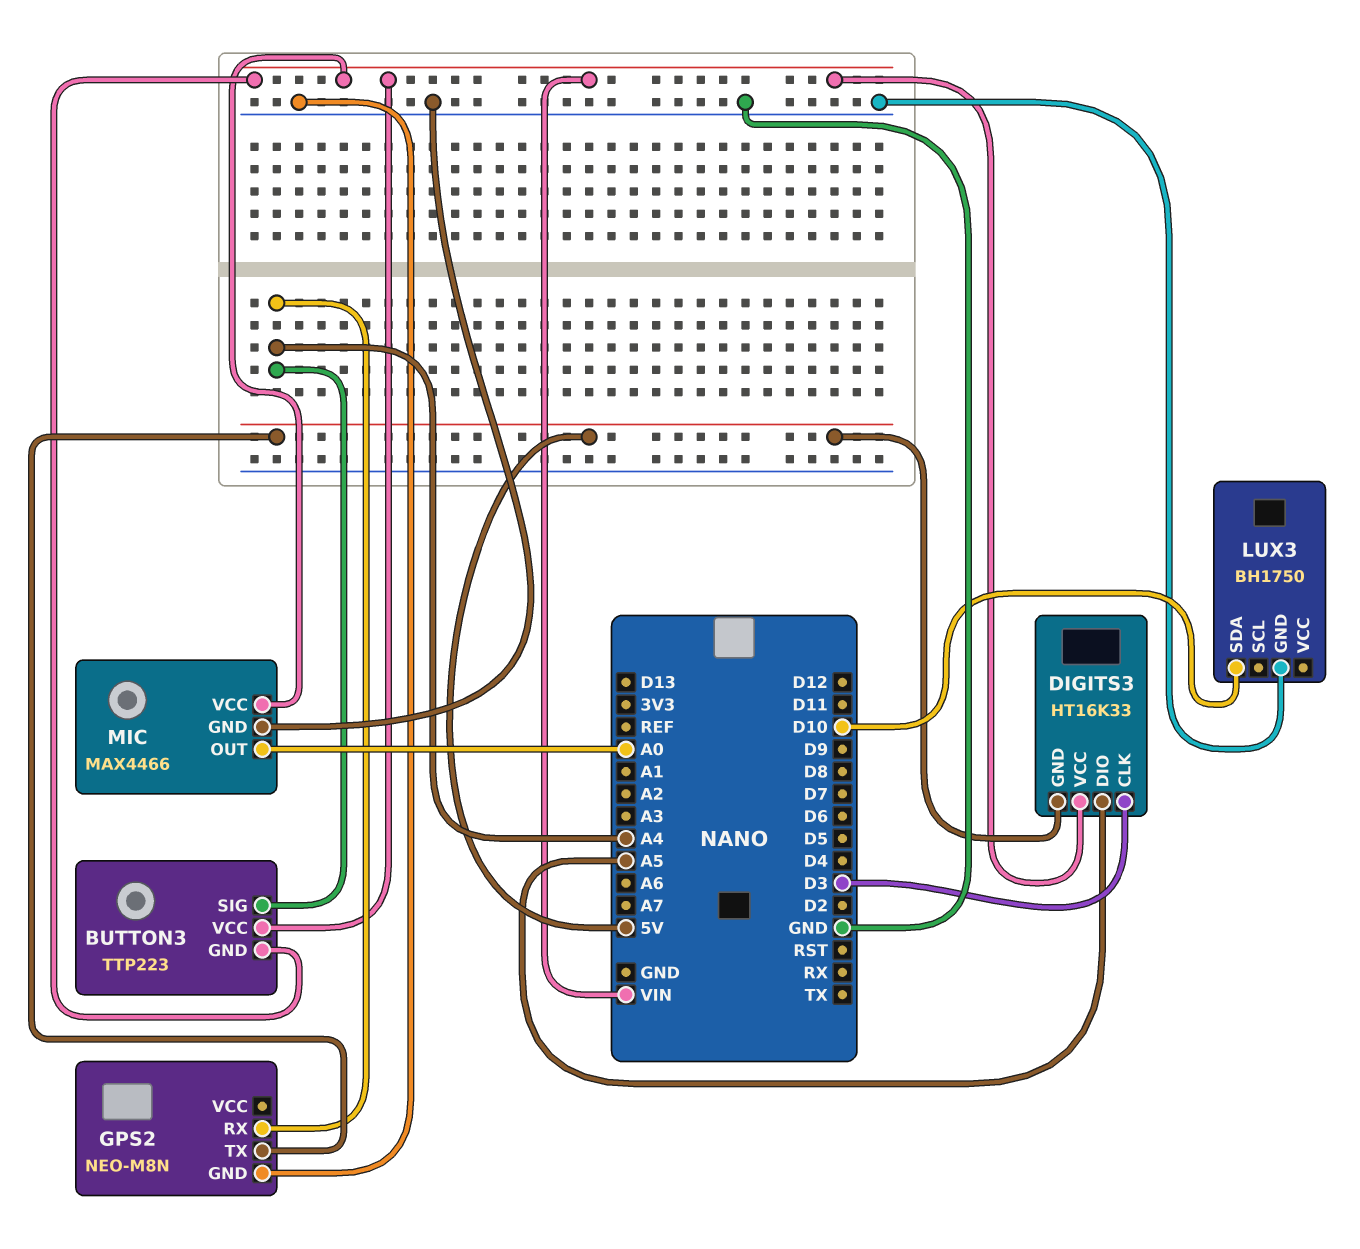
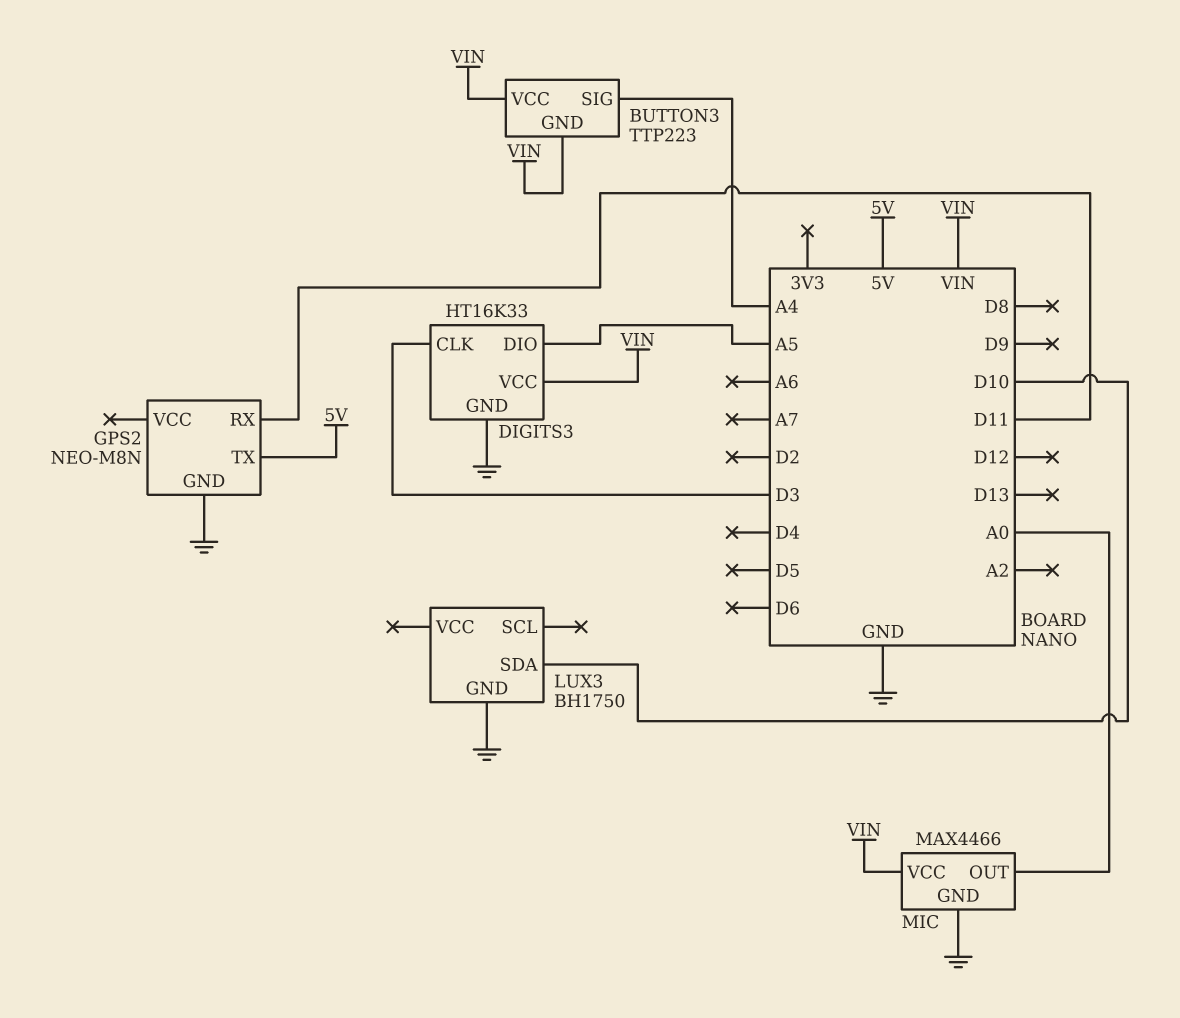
DIGITS3 pin GND: 5V -> GND
GPS2 pin RX: A4 -> D11

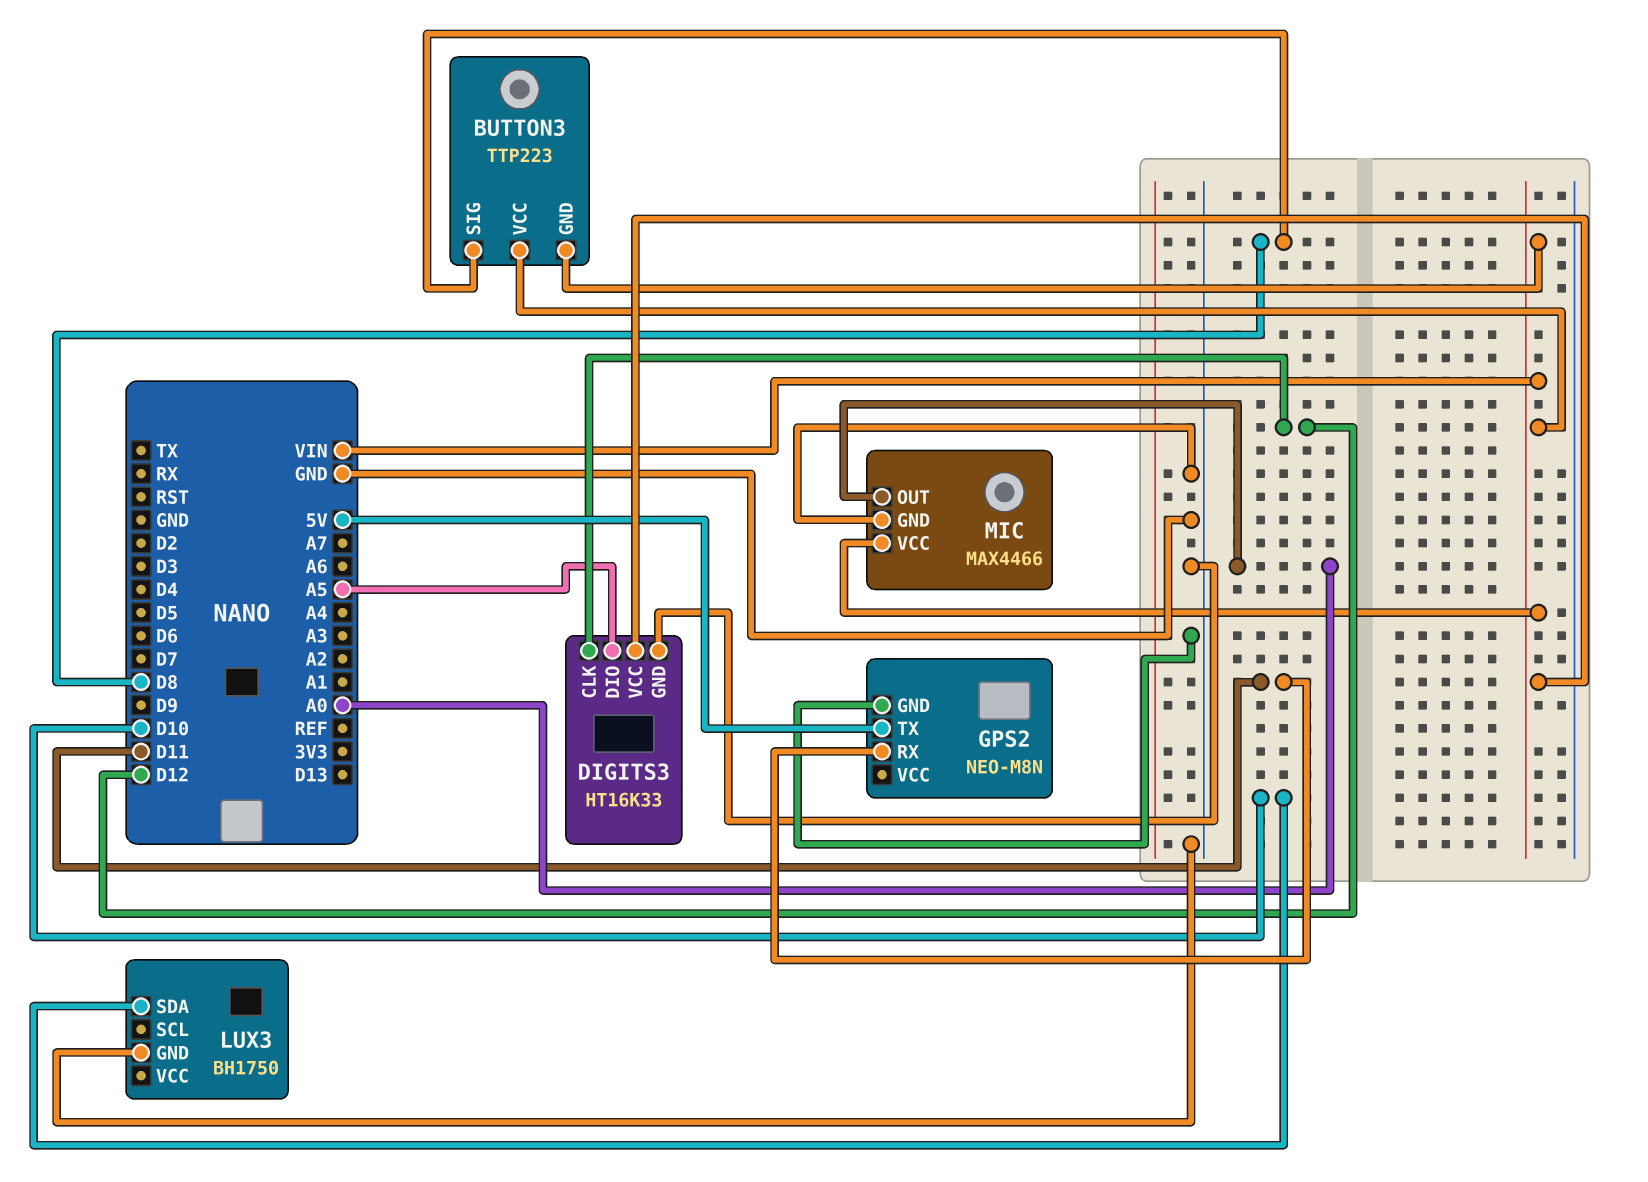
BUTTON3 pin SIG: A4 -> D8
DIGITS3 pin CLK: D3 -> D12

